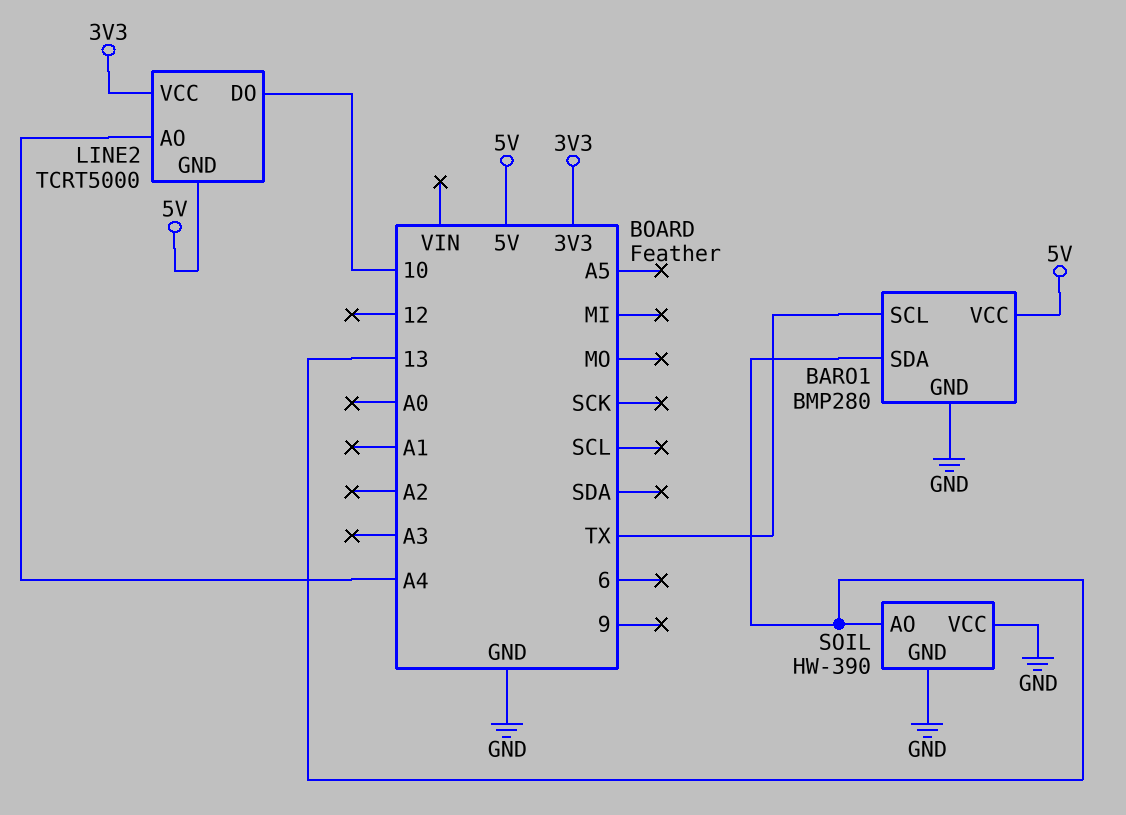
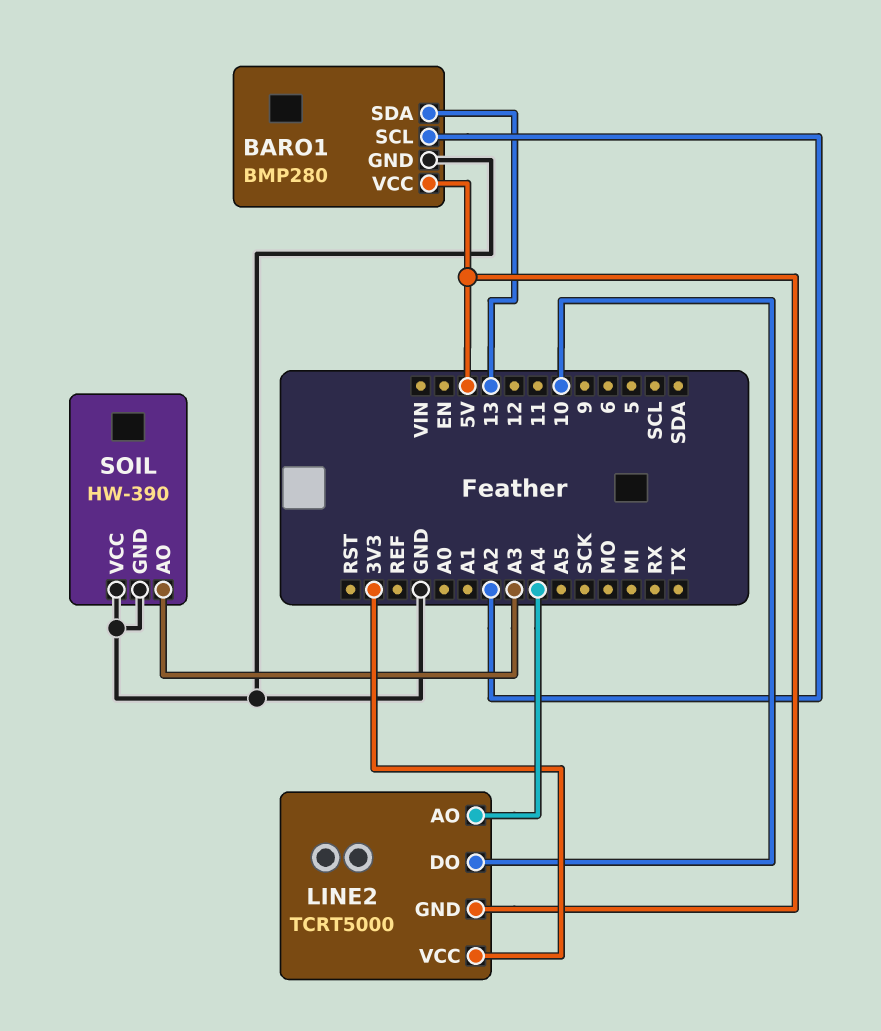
BARO1 pin SCL: TX -> A2
SOIL pin AO: 13 -> A3

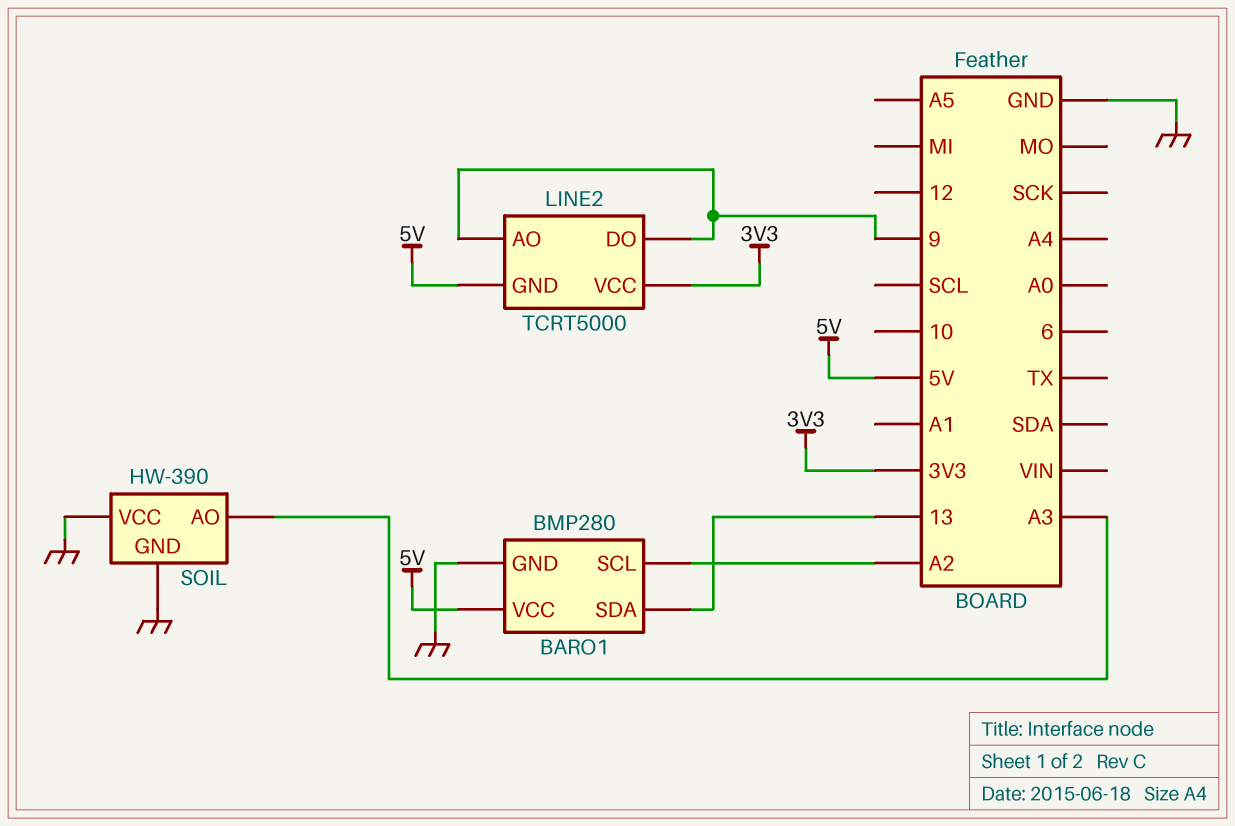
LINE2 pin AO: A4 -> 9
LINE2 pin DO: 10 -> 9

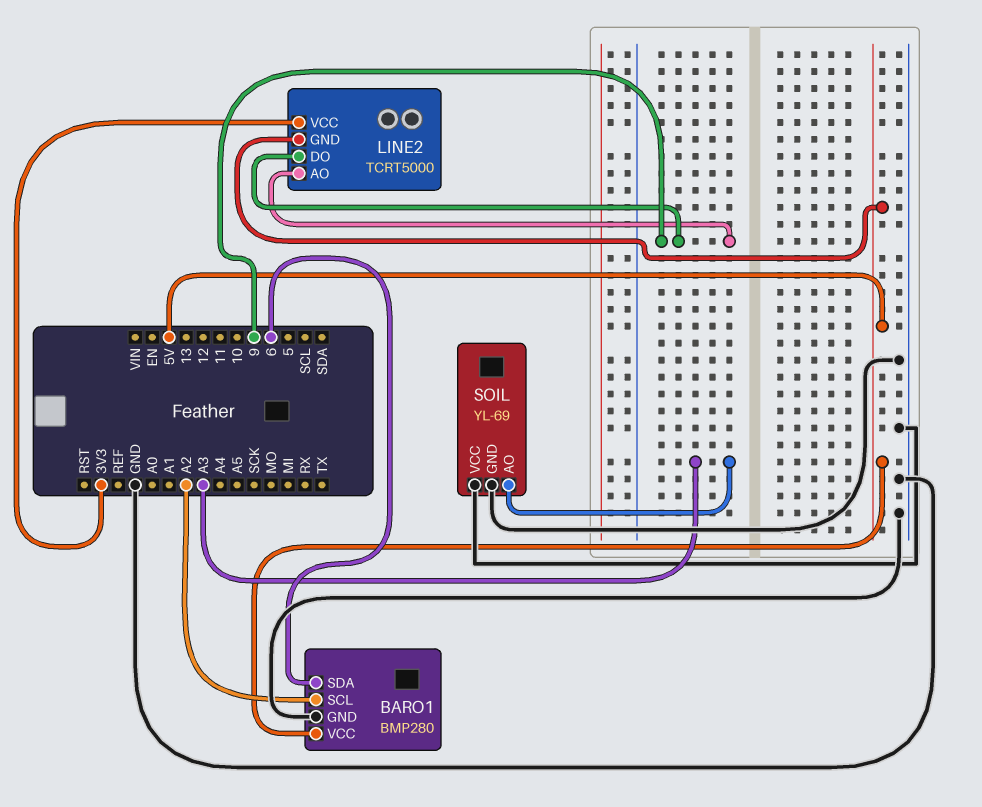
BARO1 pin SDA: 13 -> 6
SOIL: HW-390 -> YL-69

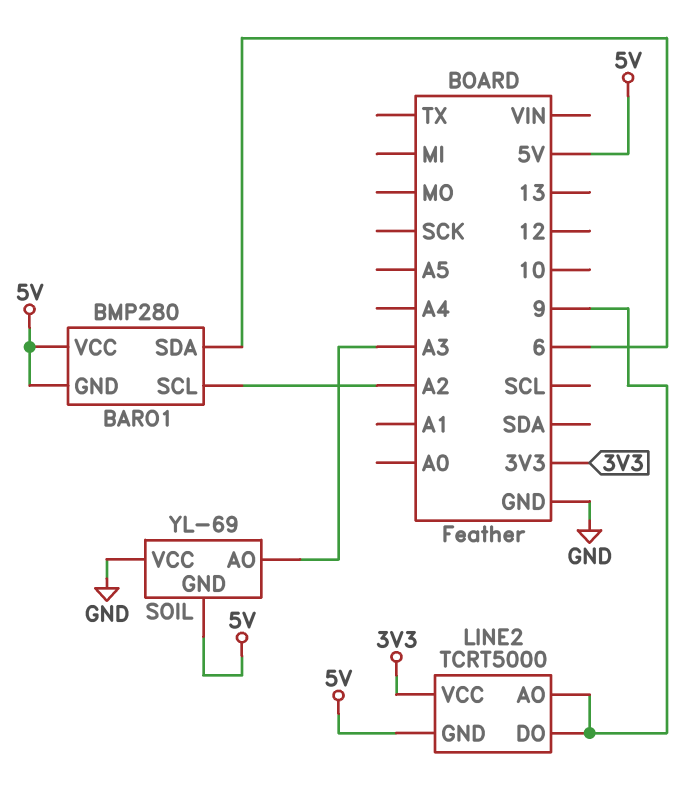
BARO1 pin GND: GND -> 5V
SOIL pin GND: GND -> 5V

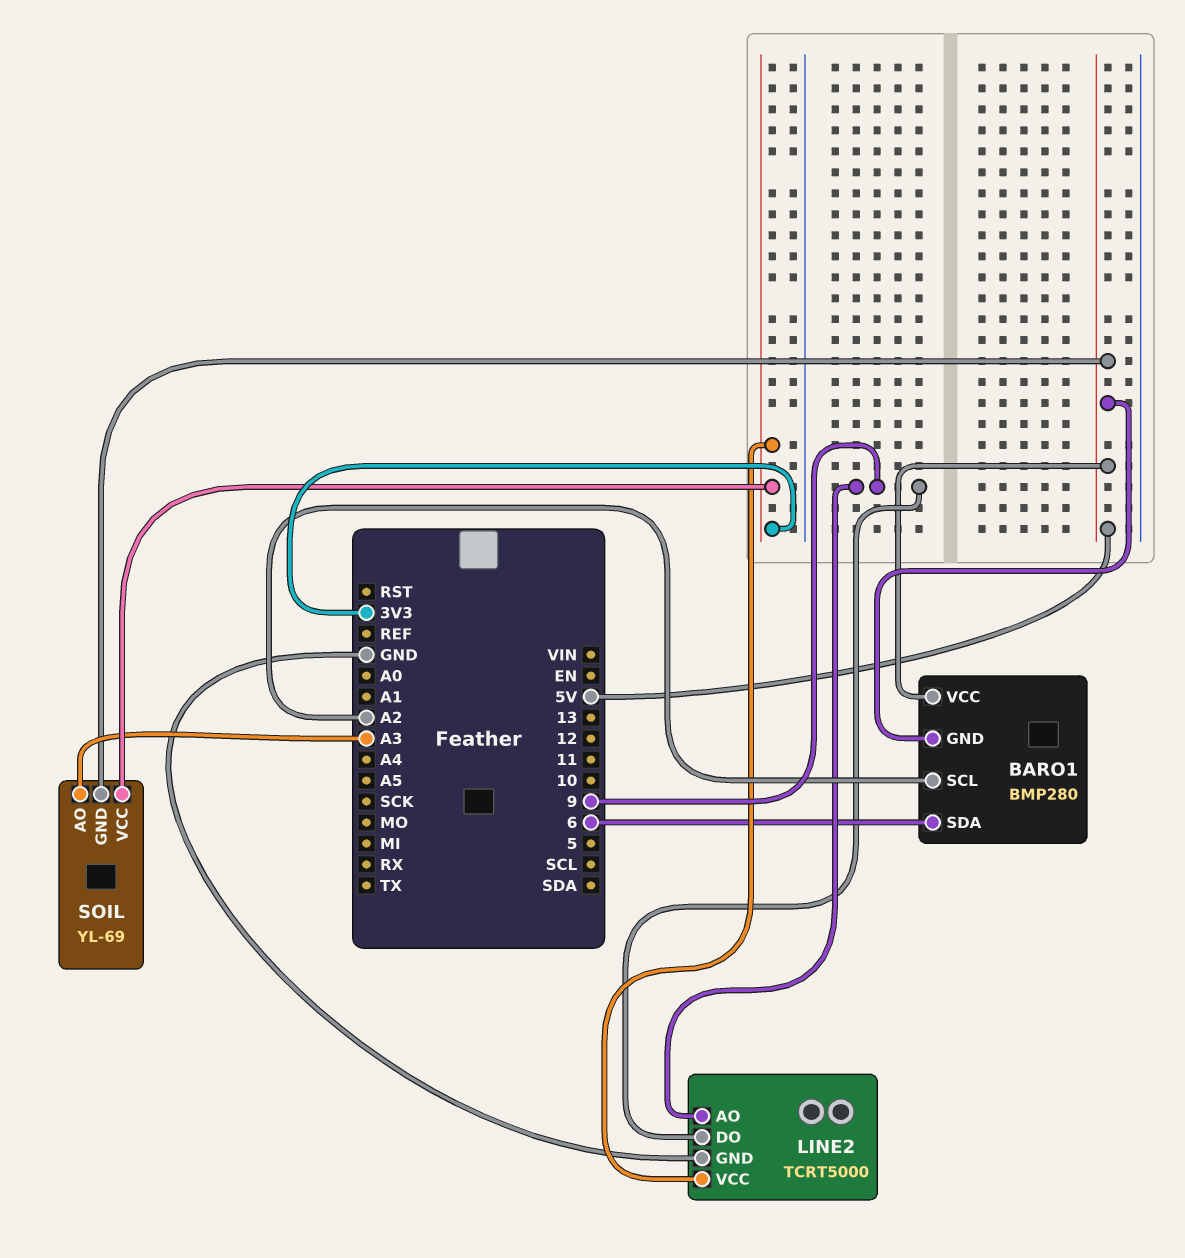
LINE2 pin GND: 5V -> GND
SOIL pin VCC: GND -> 3V3

